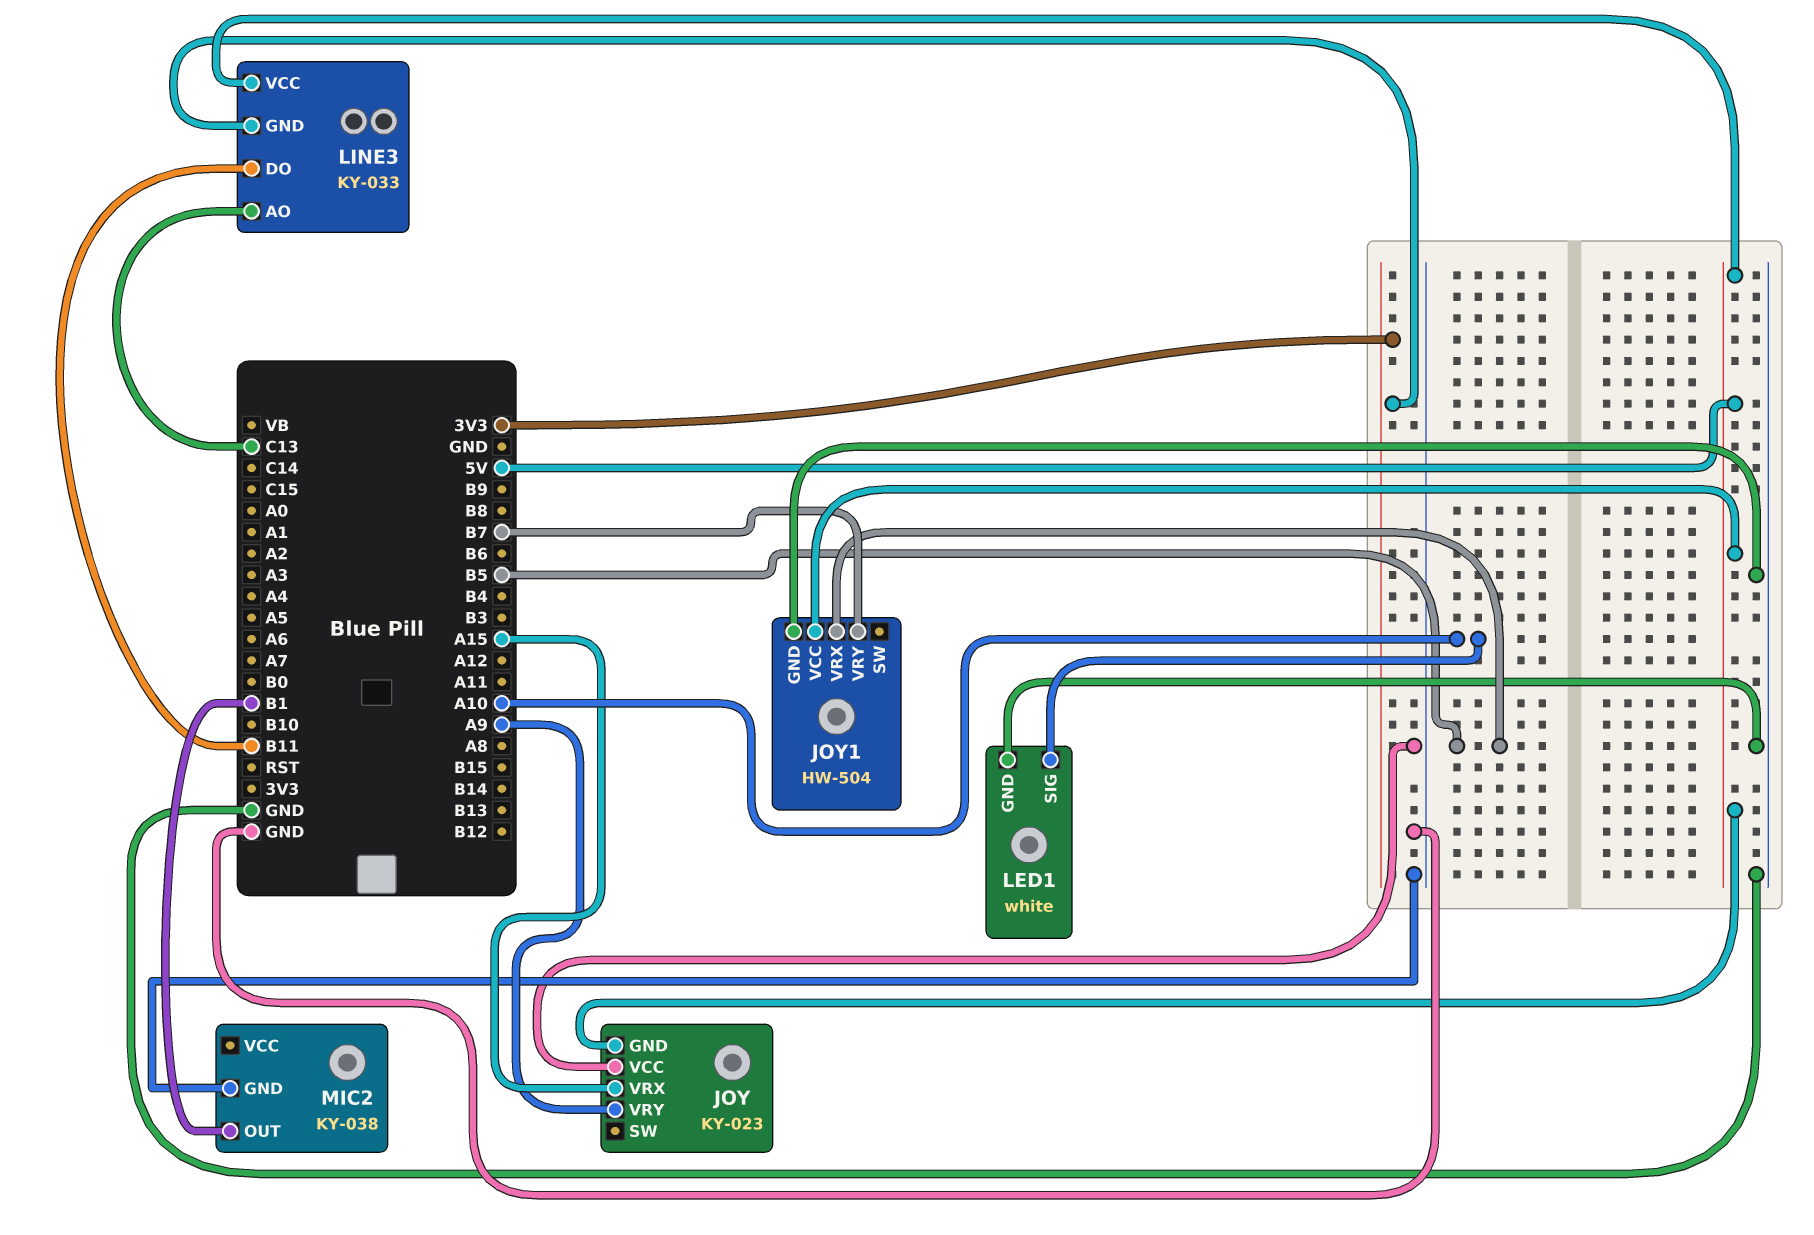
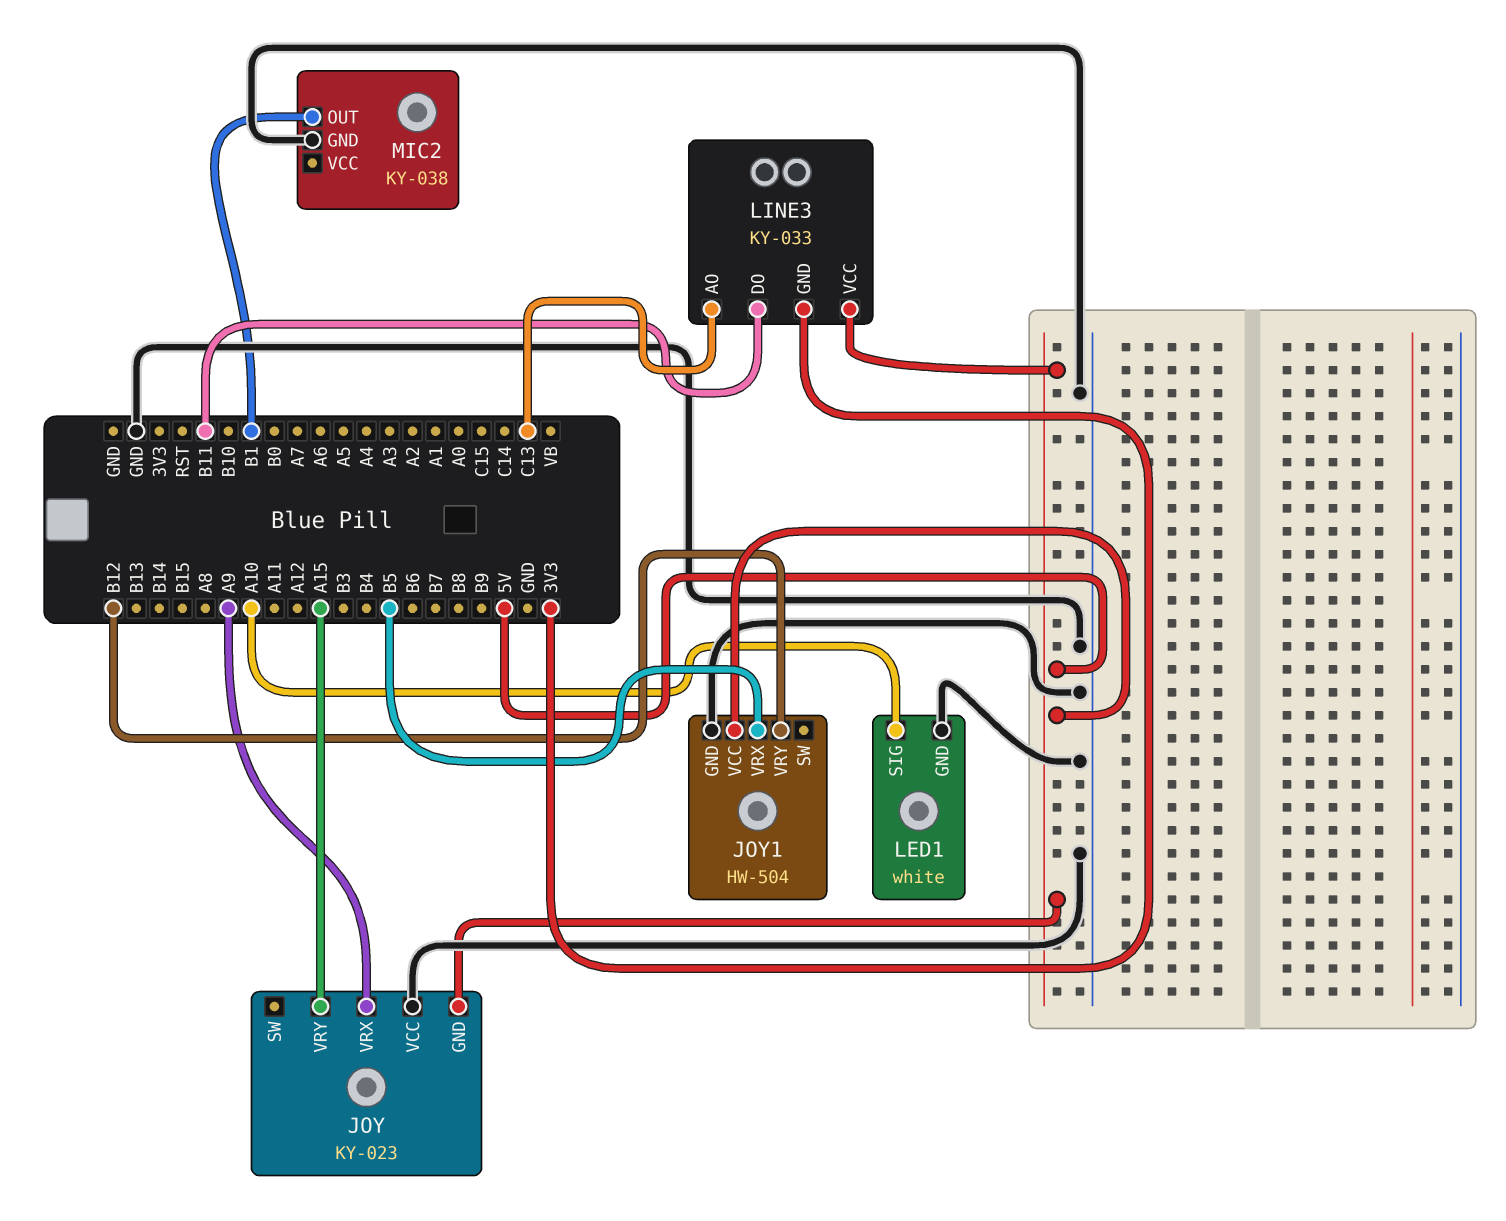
JOY pin VRX: A15 -> A9
JOY pin VRY: A9 -> A15
JOY1 pin VRY: B7 -> B12

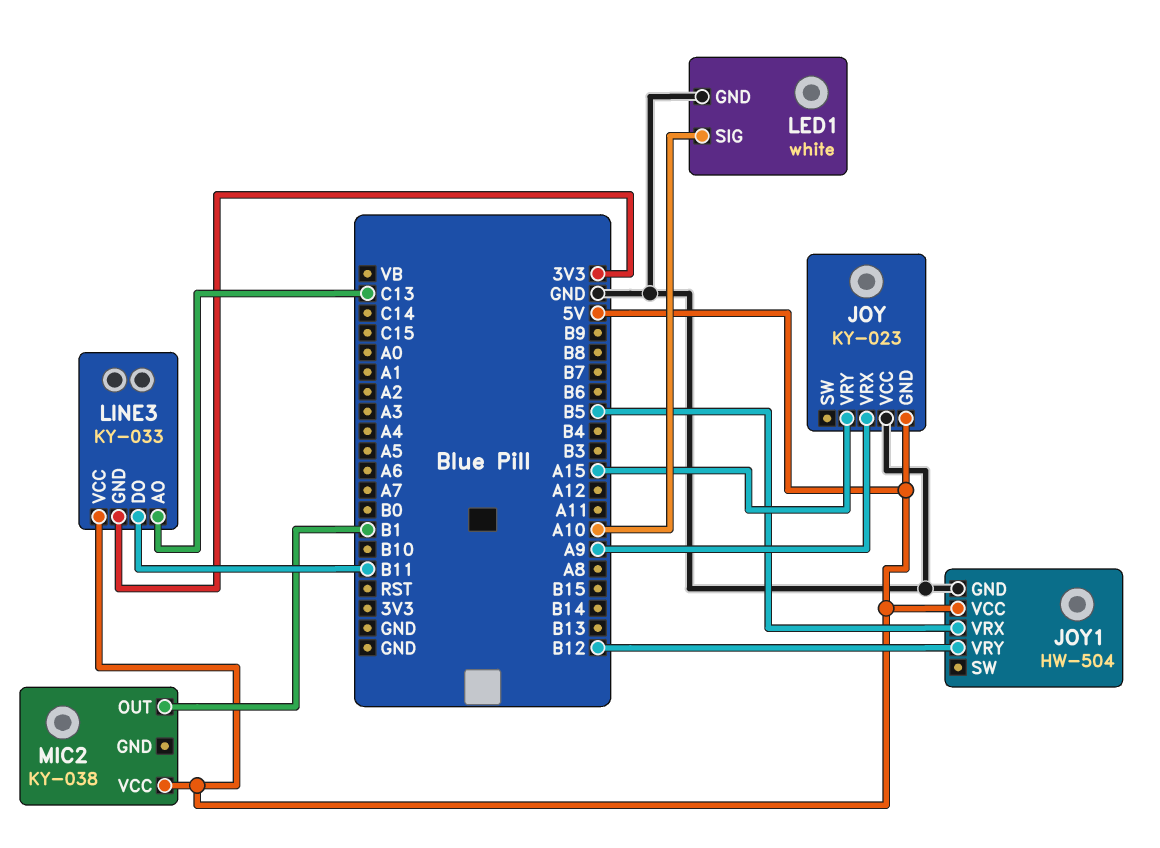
MIC2 pin GND: GND -> none
MIC2 pin VCC: none -> 5V

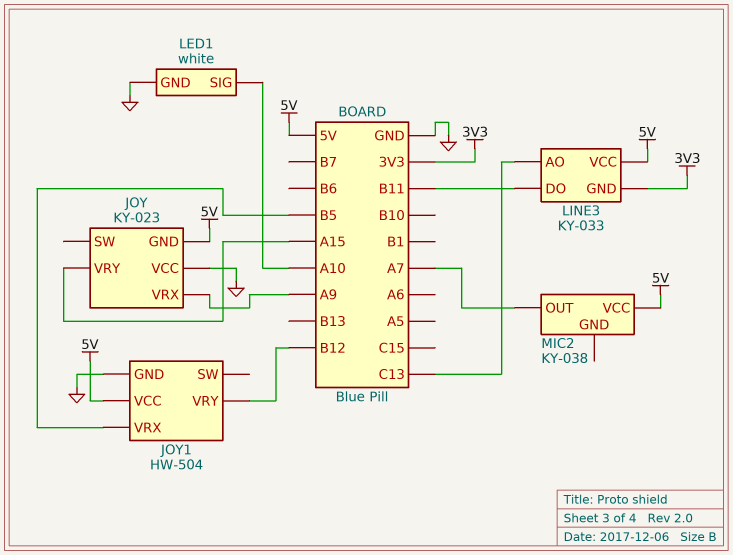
MIC2 pin OUT: B1 -> A7

